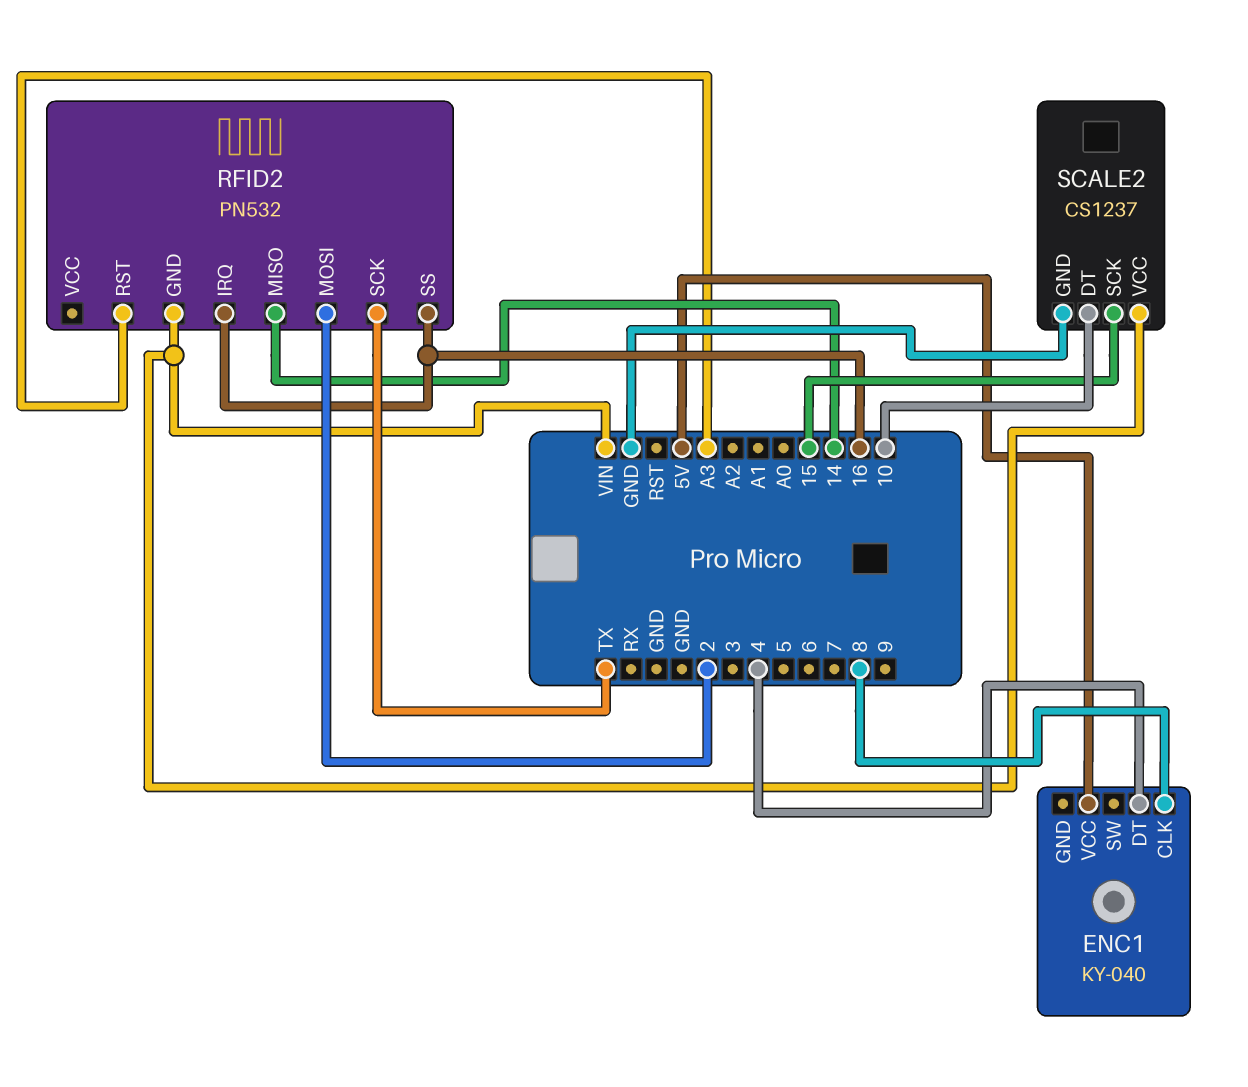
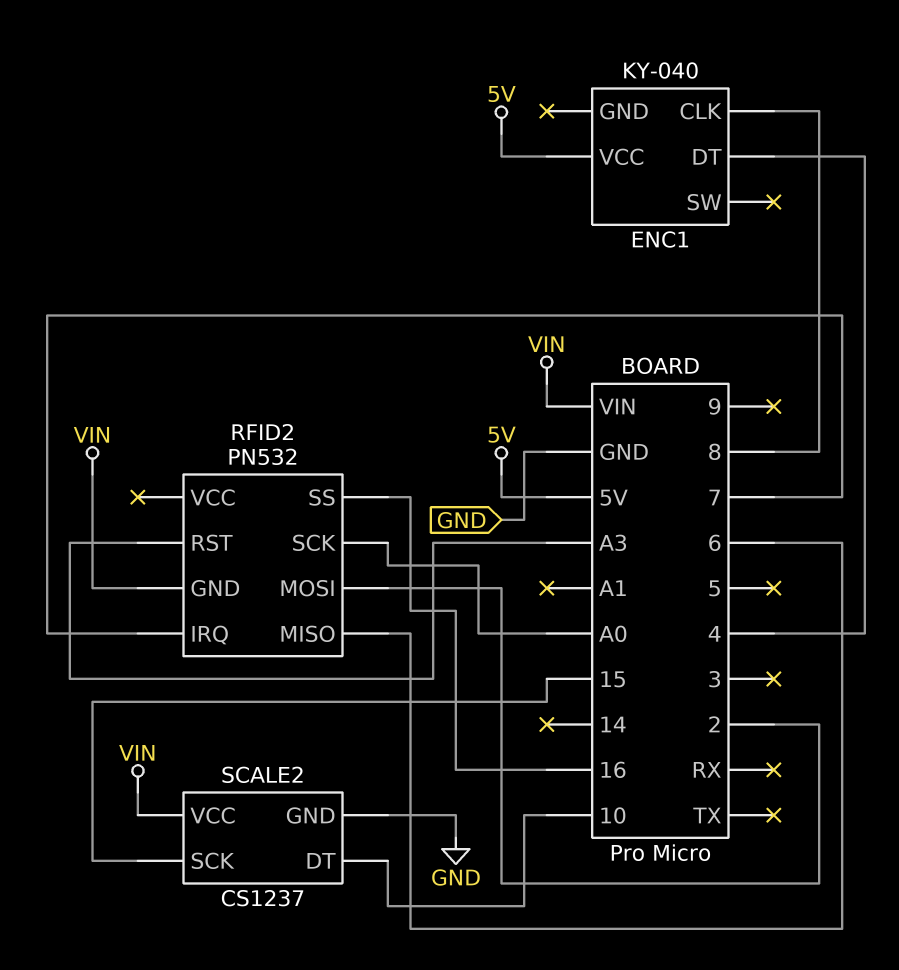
RFID2 pin IRQ: 16 -> 7
RFID2 pin MISO: 14 -> 6
RFID2 pin SCK: TX -> A0

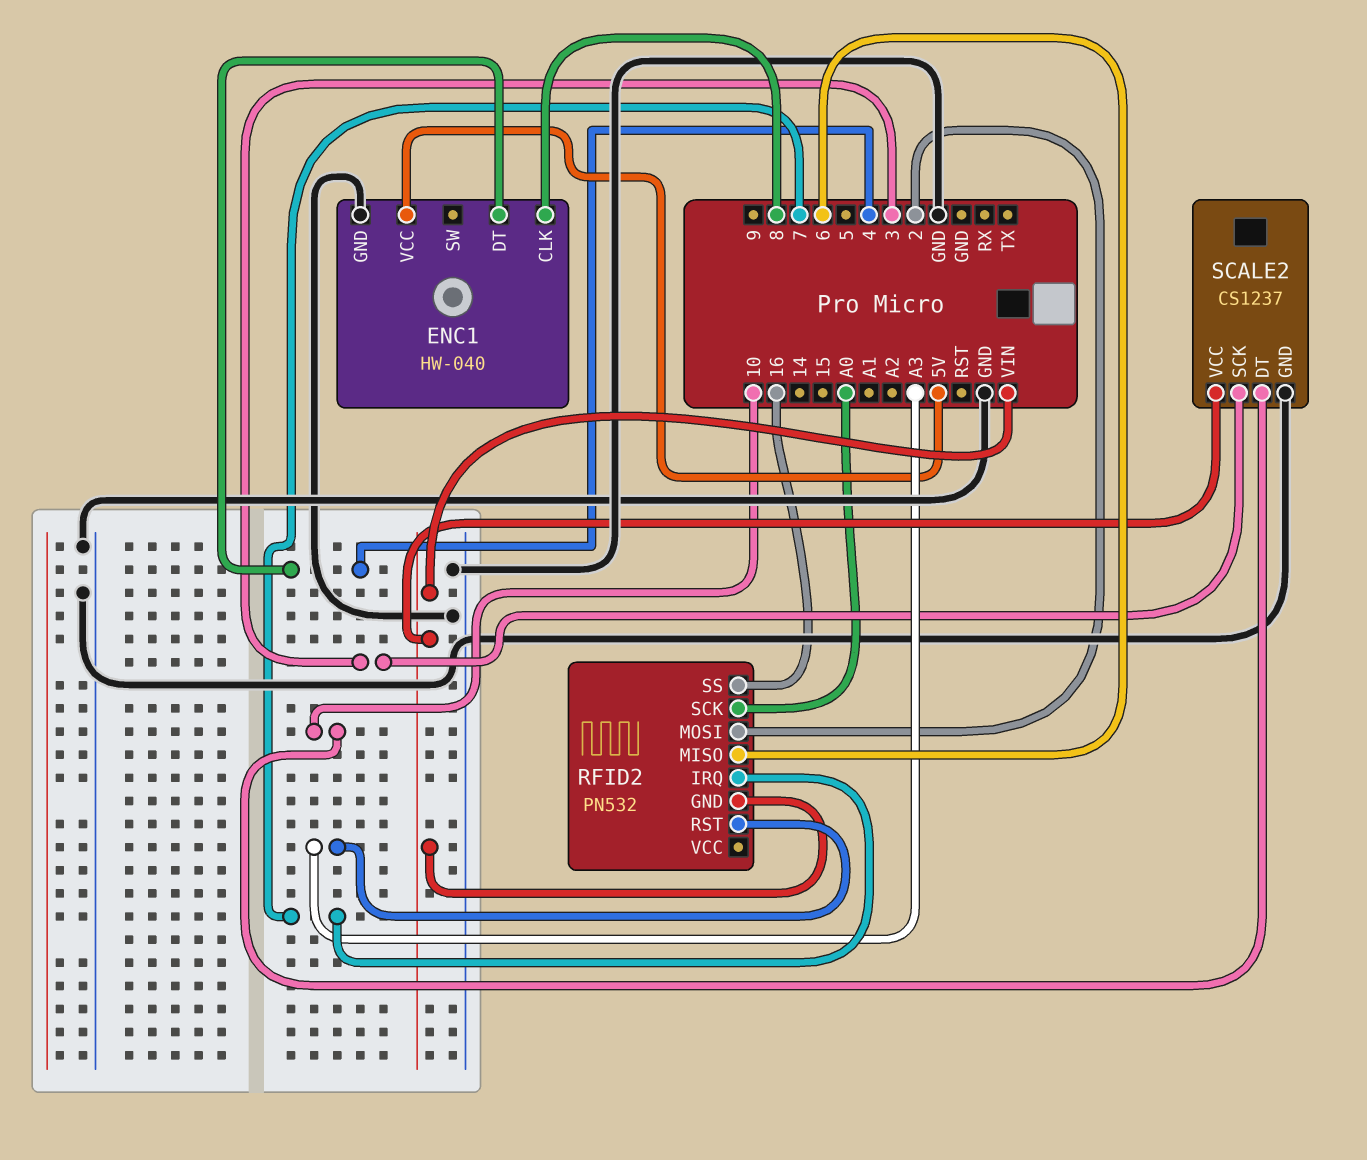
ENC1: KY-040 -> HW-040
ENC1 pin GND: none -> GND
SCALE2 pin SCK: 15 -> 3

